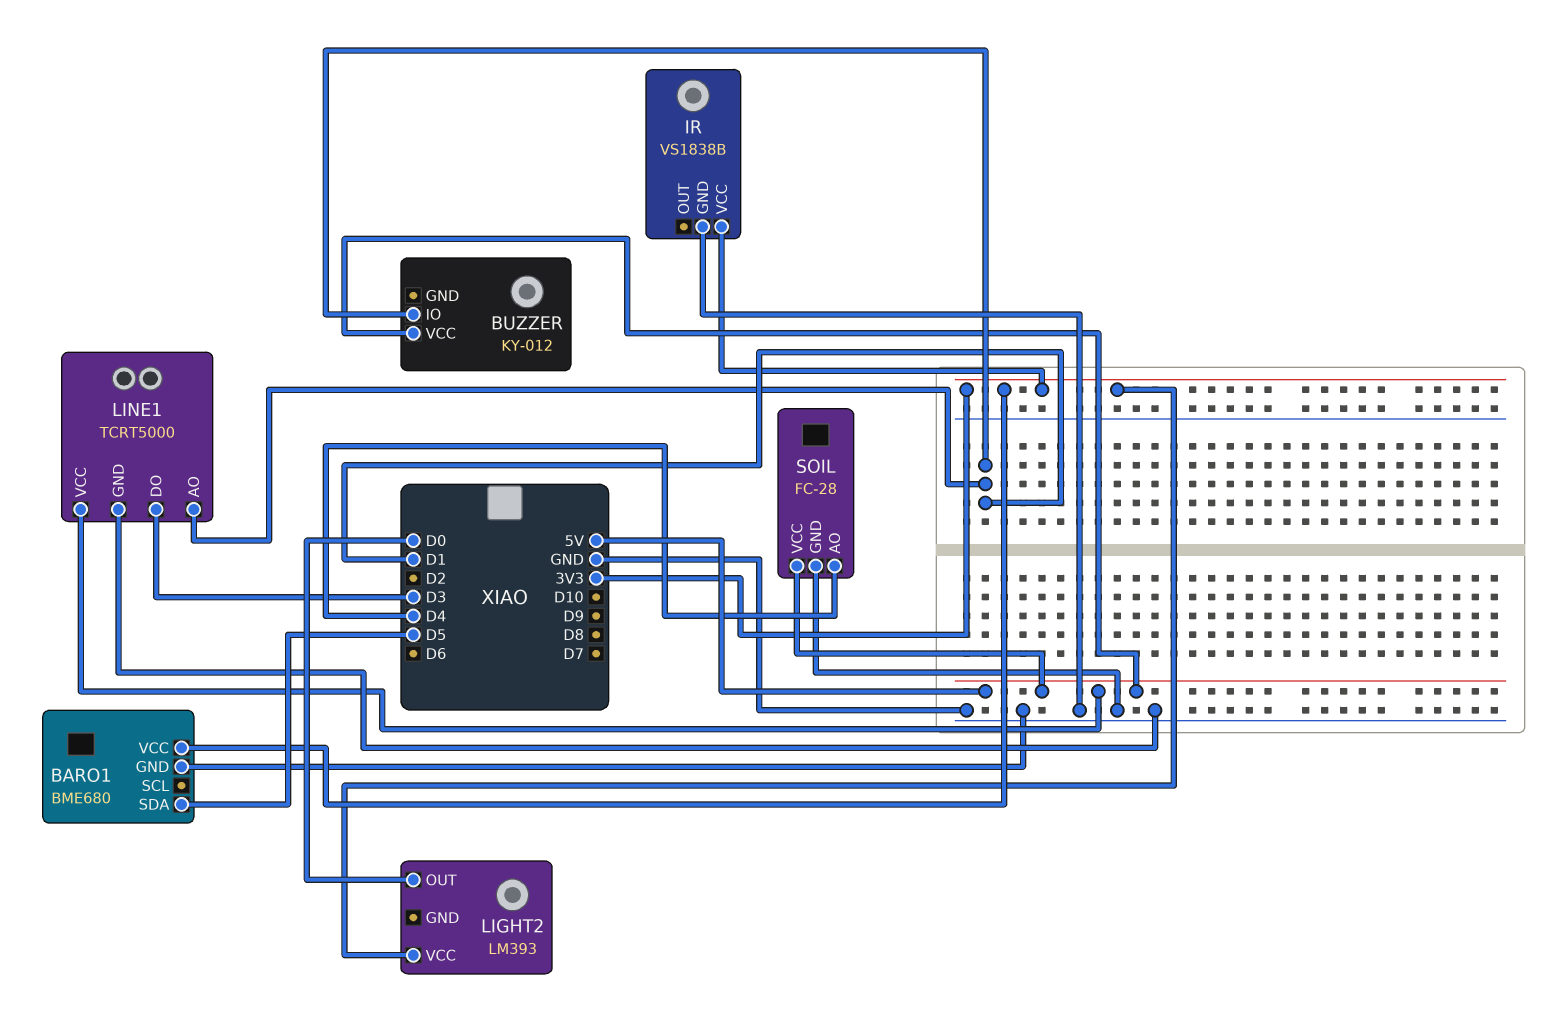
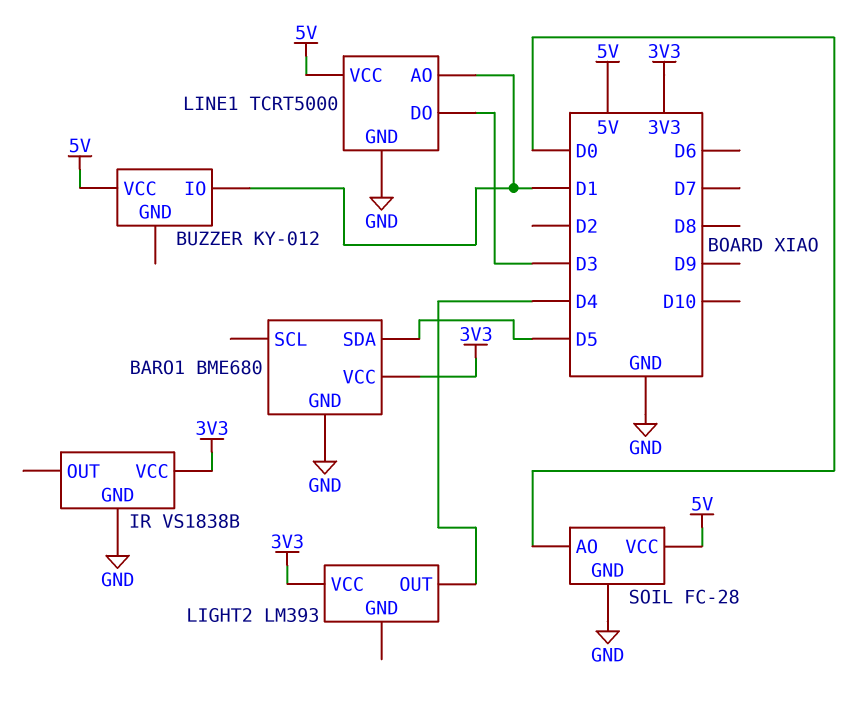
LIGHT2 pin OUT: D0 -> D4
SOIL pin AO: D4 -> D0

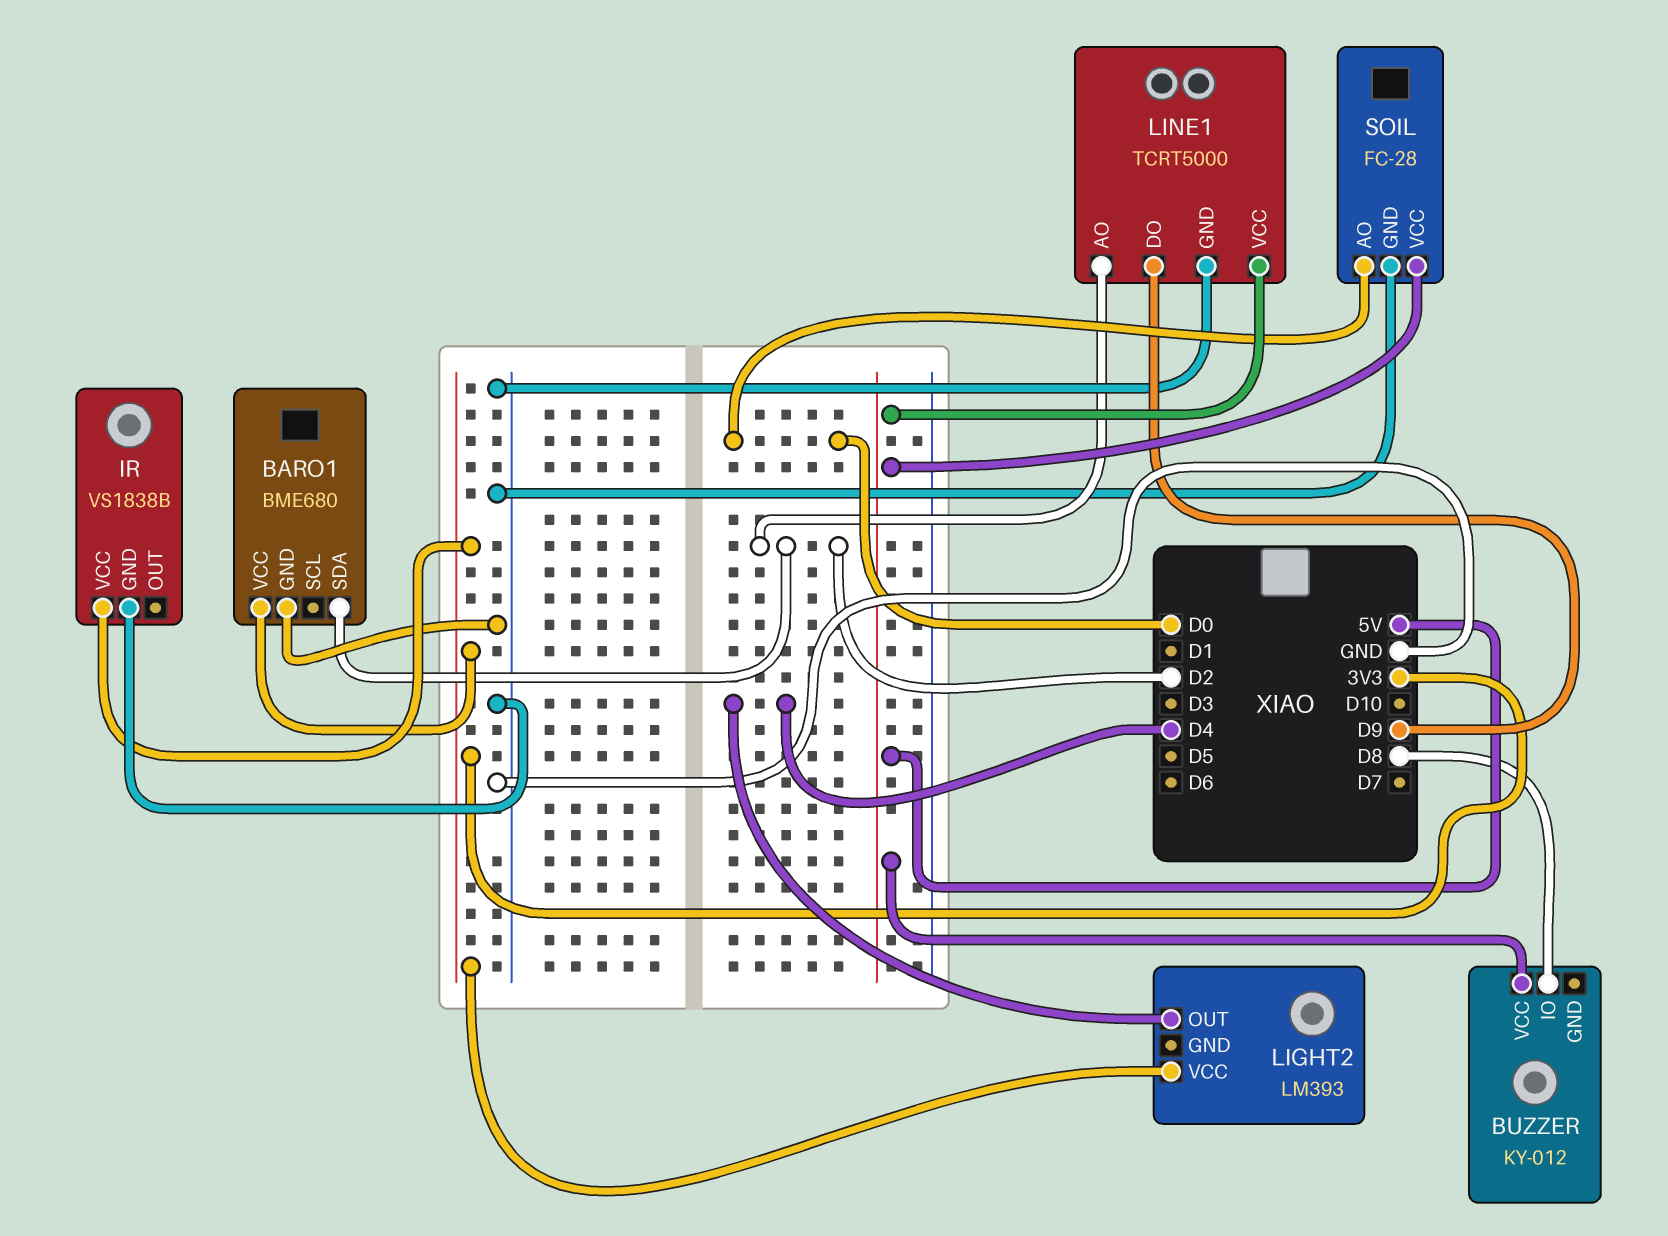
BARO1 pin SDA: D5 -> D2
BUZZER pin IO: D1 -> D8
LINE1 pin AO: D1 -> D2
LINE1 pin DO: D3 -> D9

